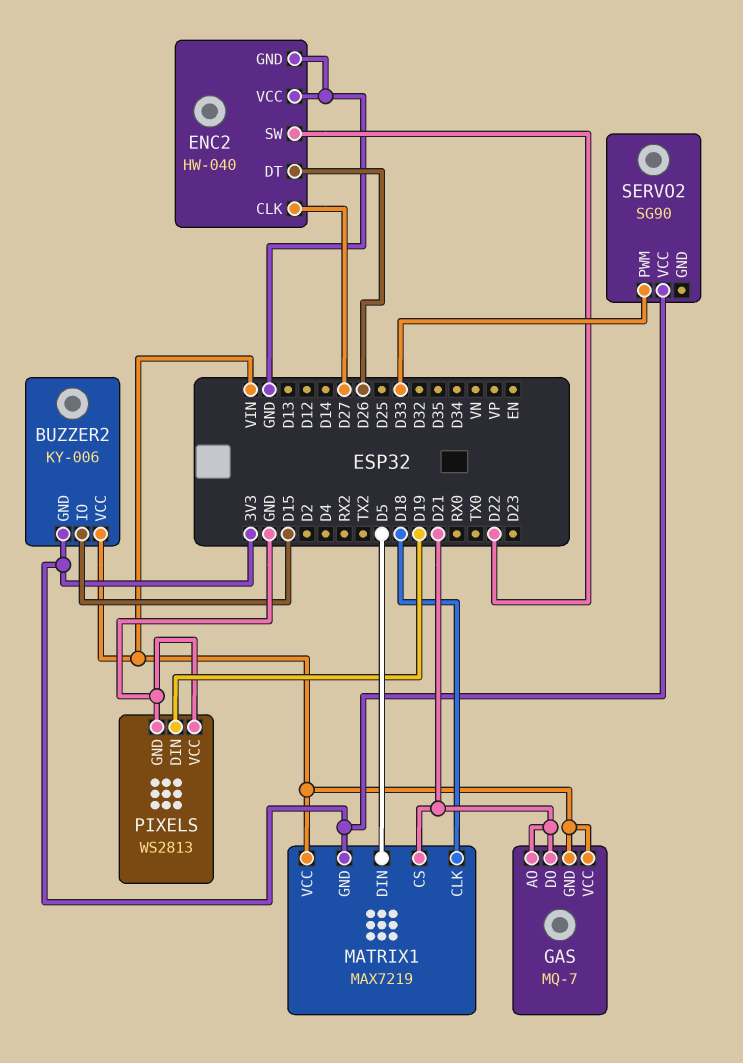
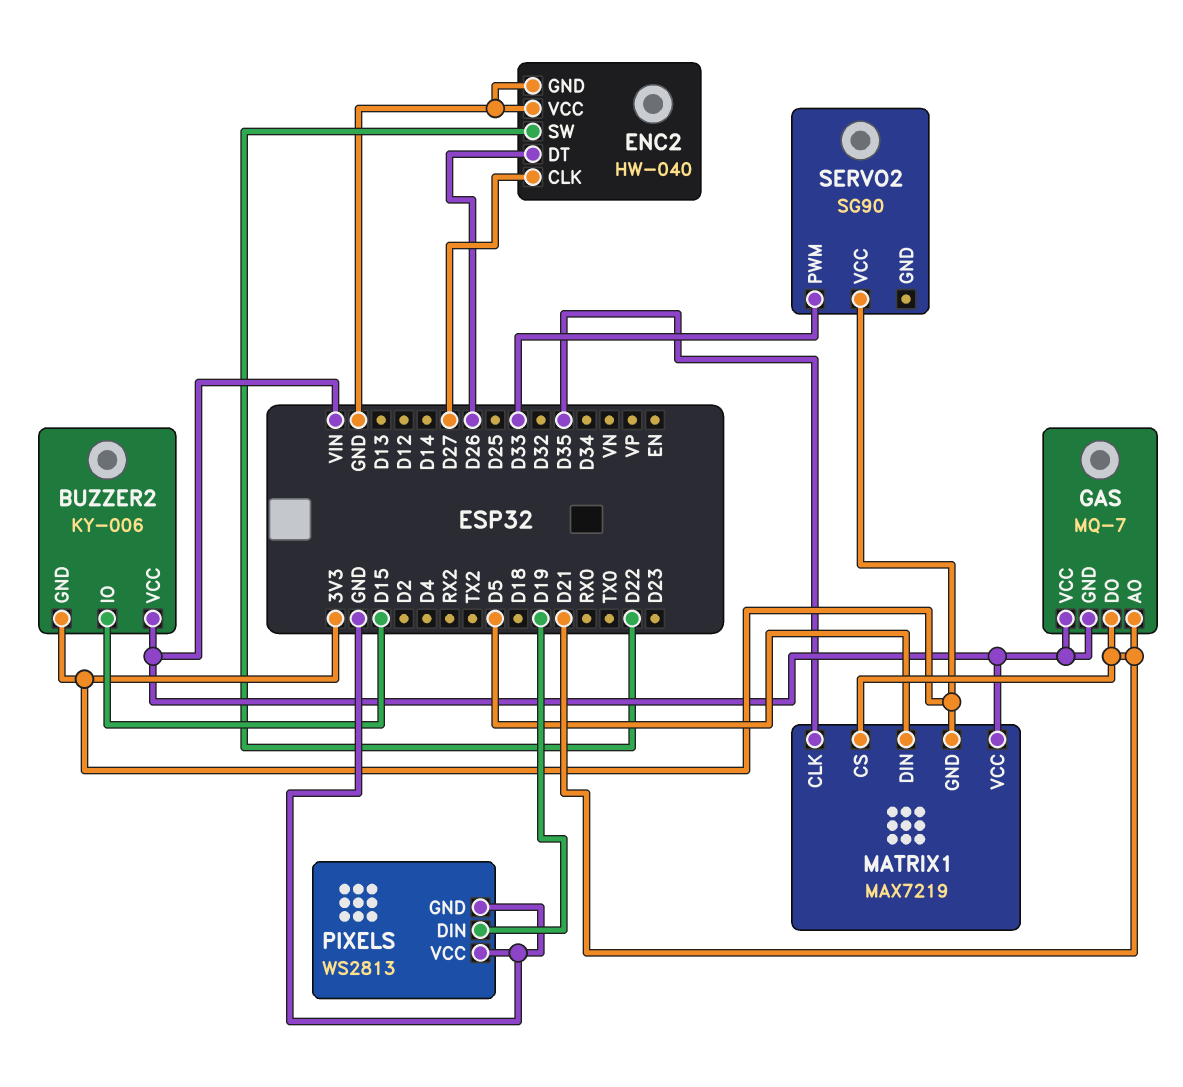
MATRIX1 pin CLK: D18 -> D35

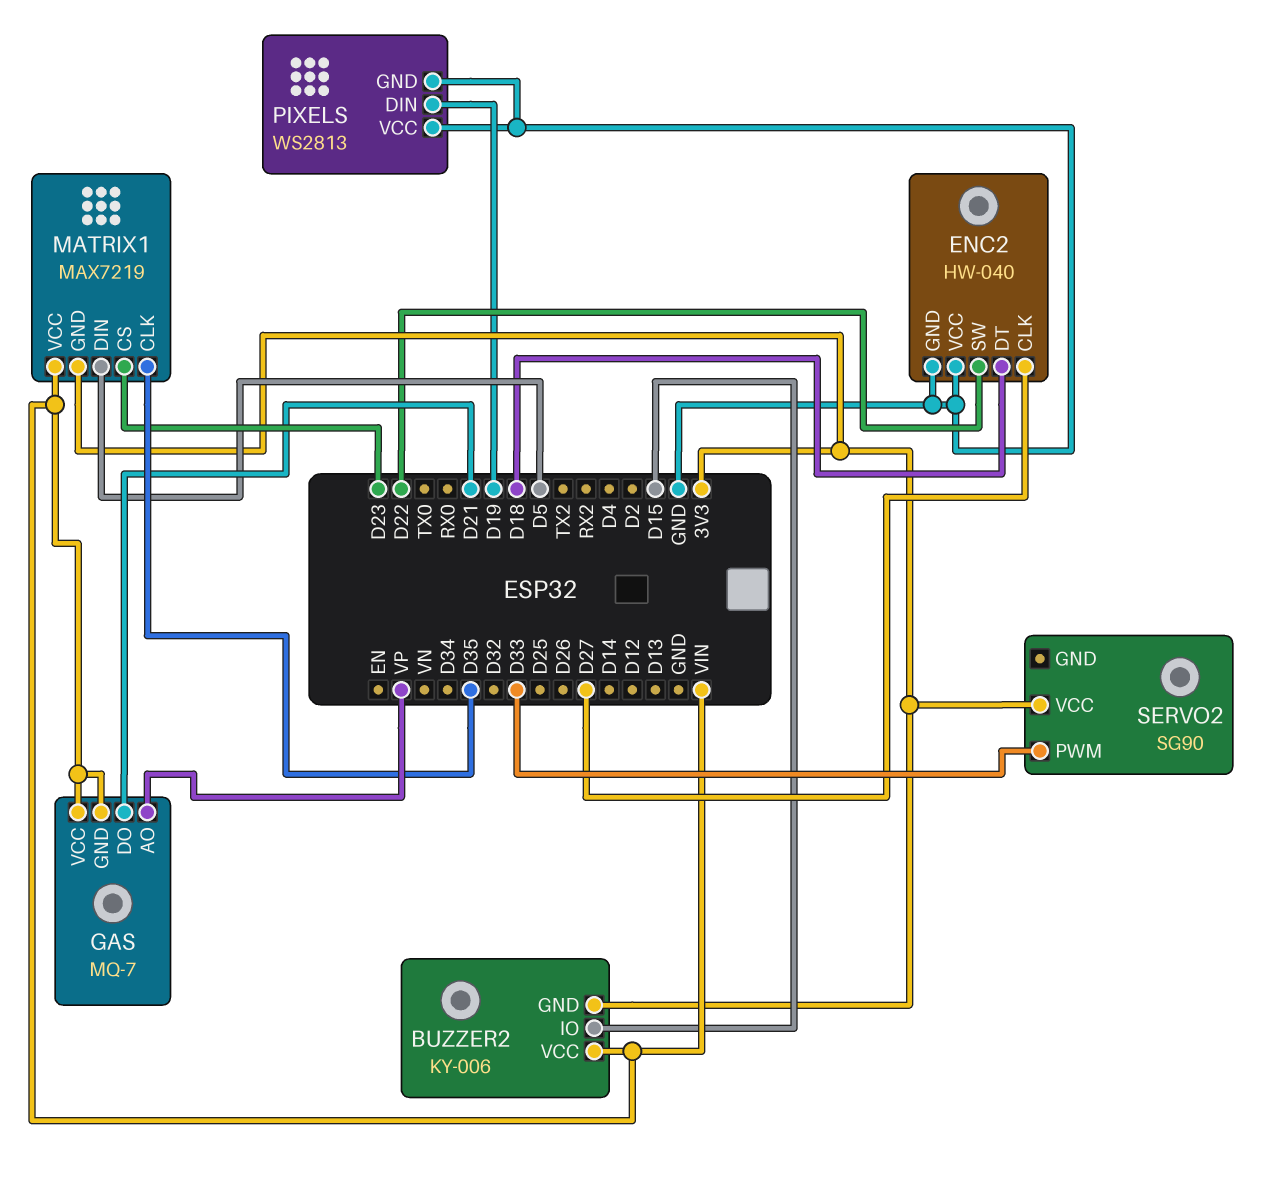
ENC2 pin DT: D26 -> D18
GAS pin AO: D21 -> VP
MATRIX1 pin CS: D21 -> D23

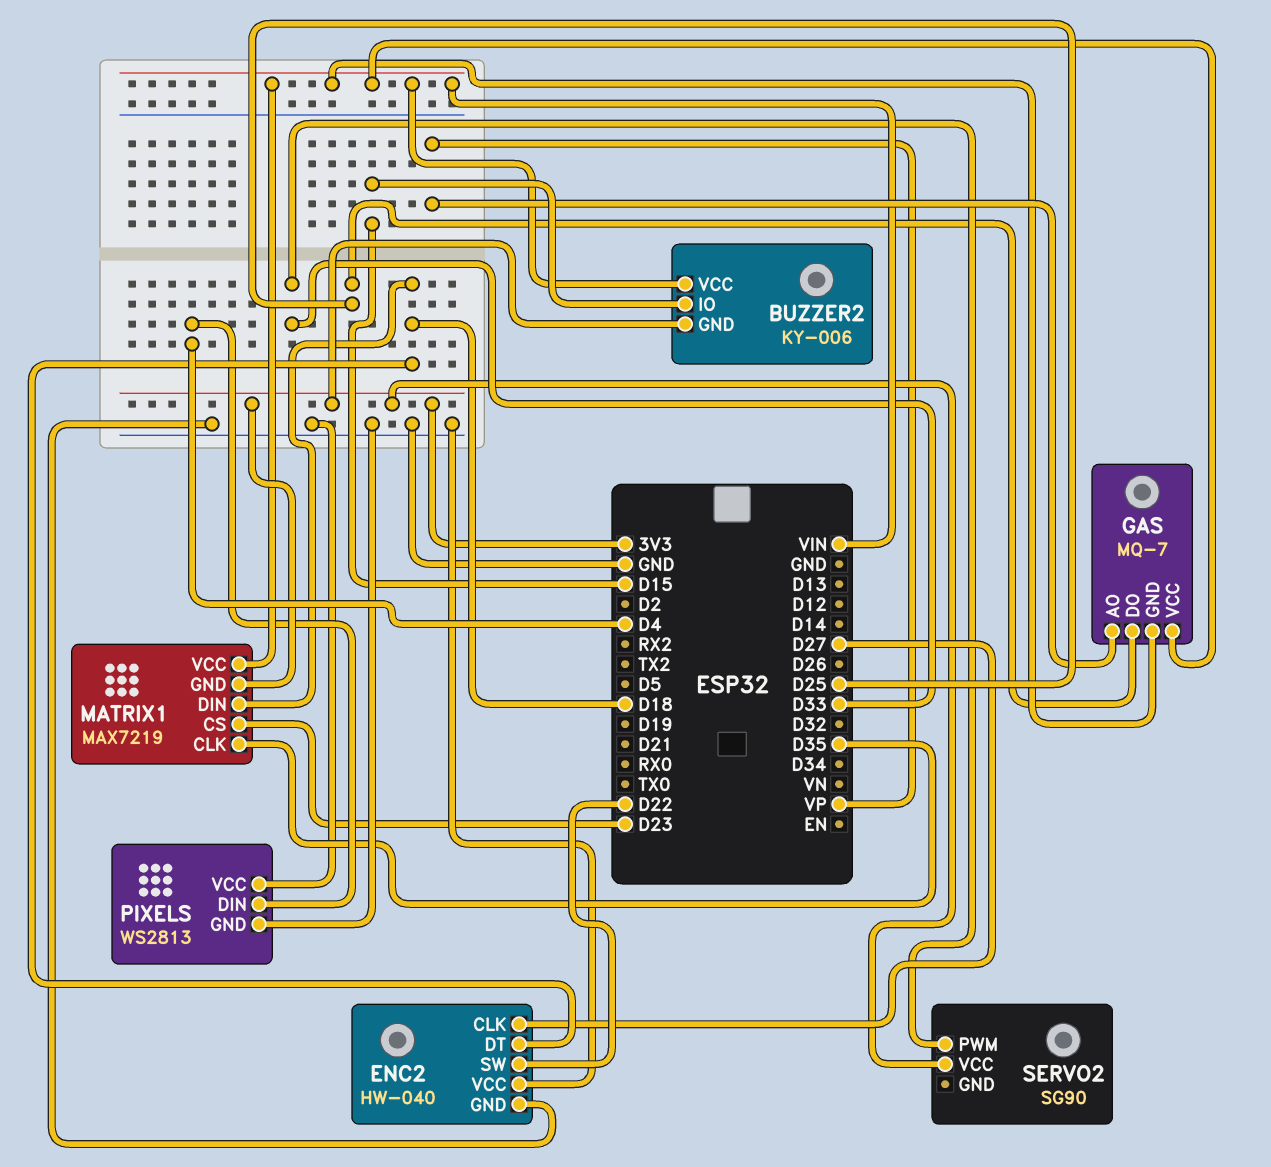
GAS pin DO: D21 -> D25
MATRIX1 pin DIN: D5 -> D18
PIXELS pin DIN: D19 -> D4

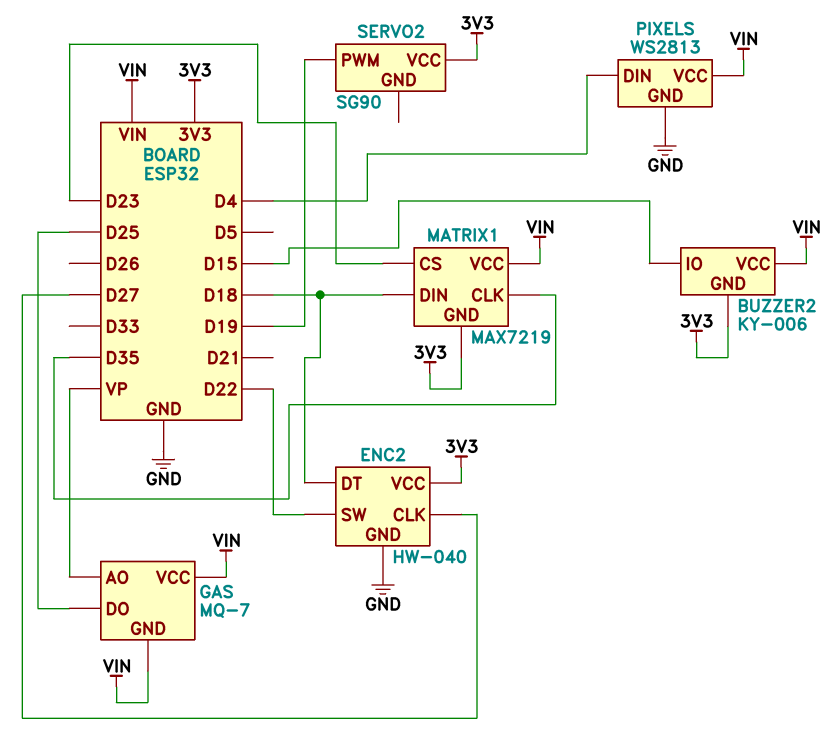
ENC2 pin VCC: GND -> 3V3
PIXELS pin VCC: GND -> VIN
SERVO2 pin PWM: D33 -> D19

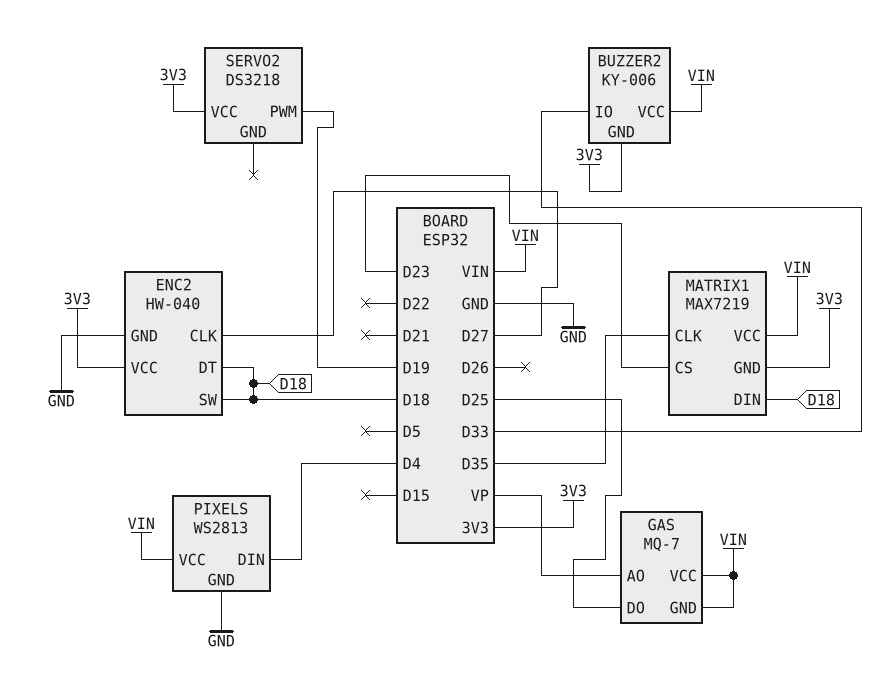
BUZZER2 pin IO: D15 -> D33
ENC2 pin SW: D22 -> D18
SERVO2: SG90 -> DS3218

